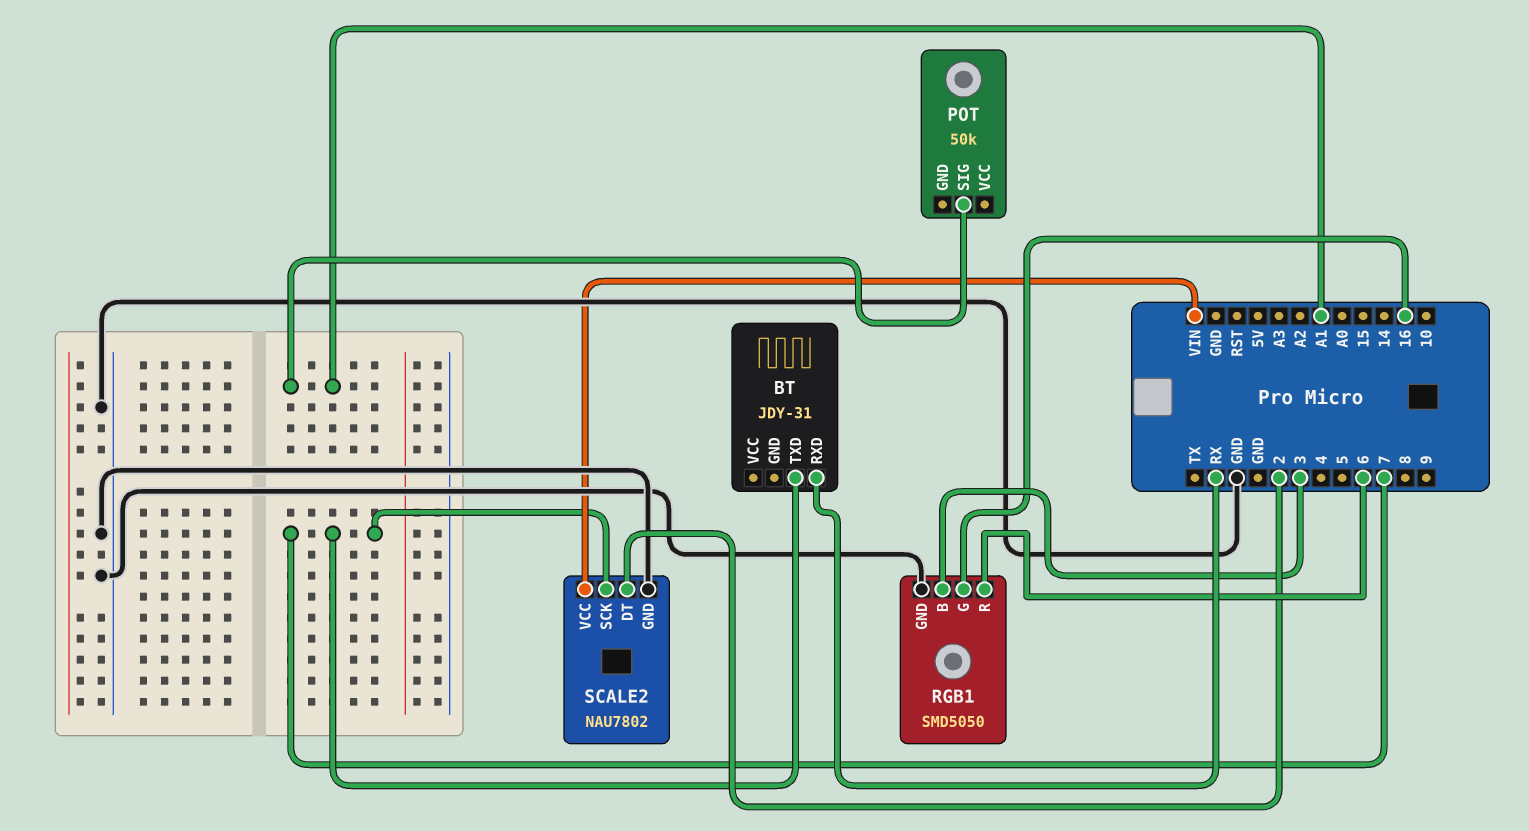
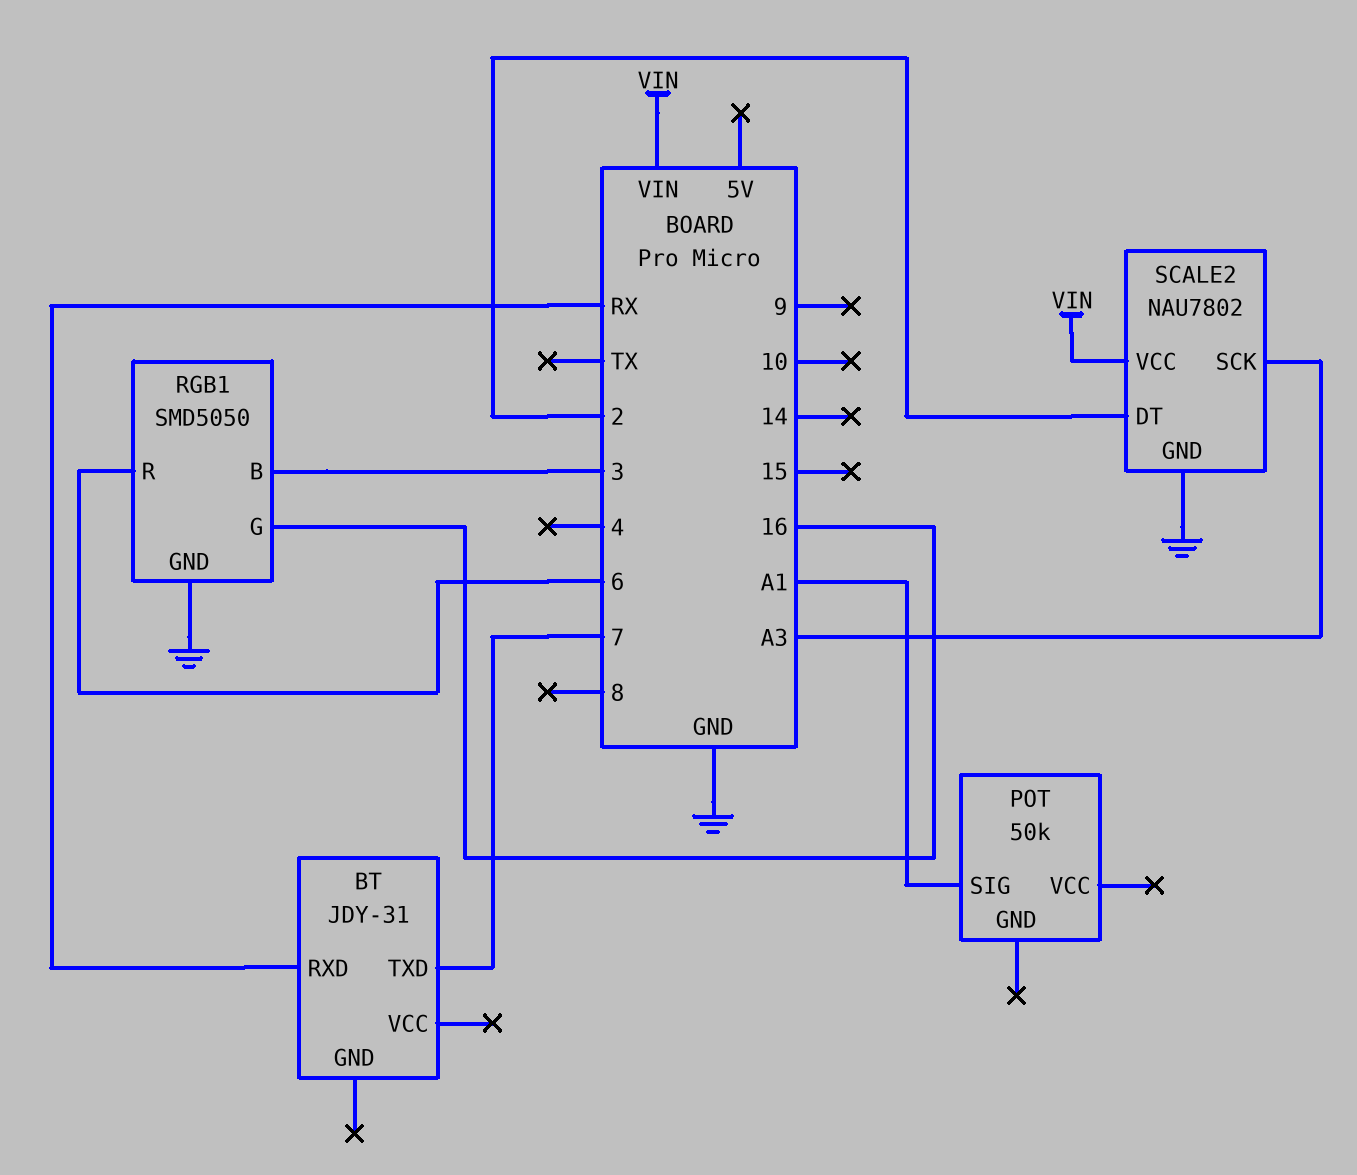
SCALE2 pin SCK: 7 -> A3

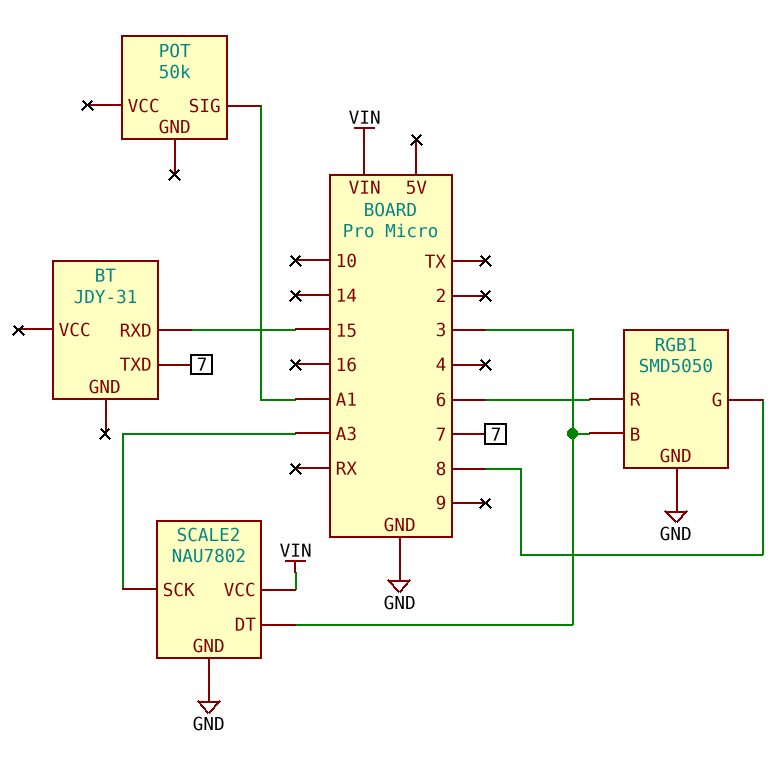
BT pin RXD: RX -> 15
RGB1 pin G: 16 -> 8
SCALE2 pin DT: 2 -> 3

